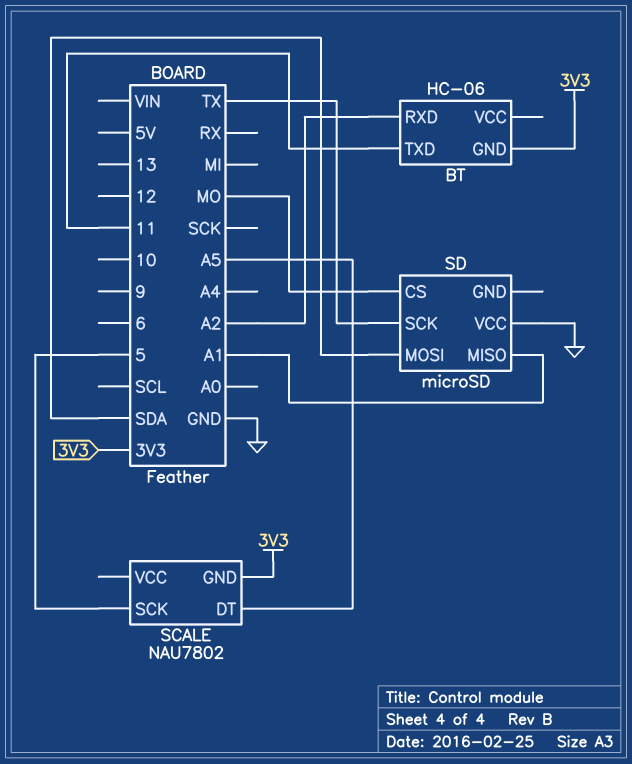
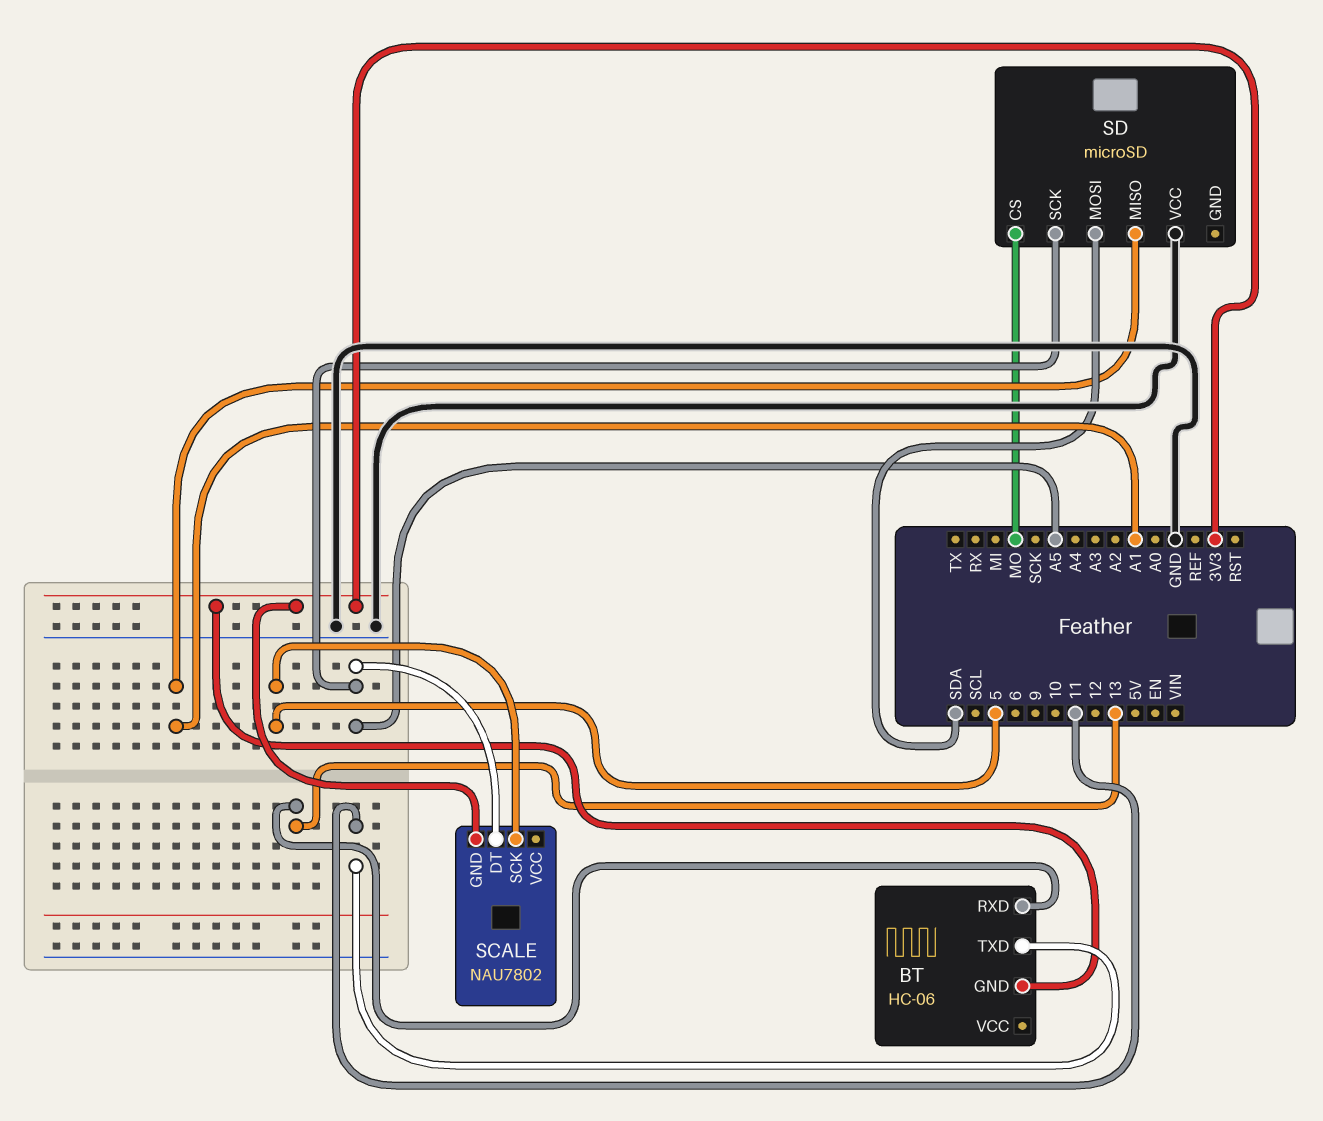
BT pin RXD: A2 -> 13
SD pin SCK: TX -> A5

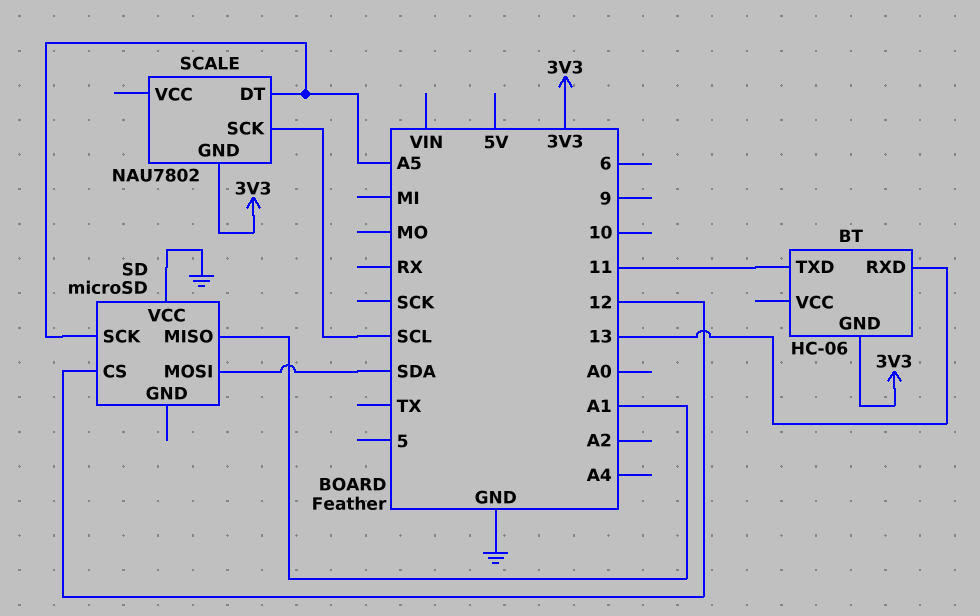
SCALE pin SCK: 5 -> SCL
SD pin CS: MO -> 12

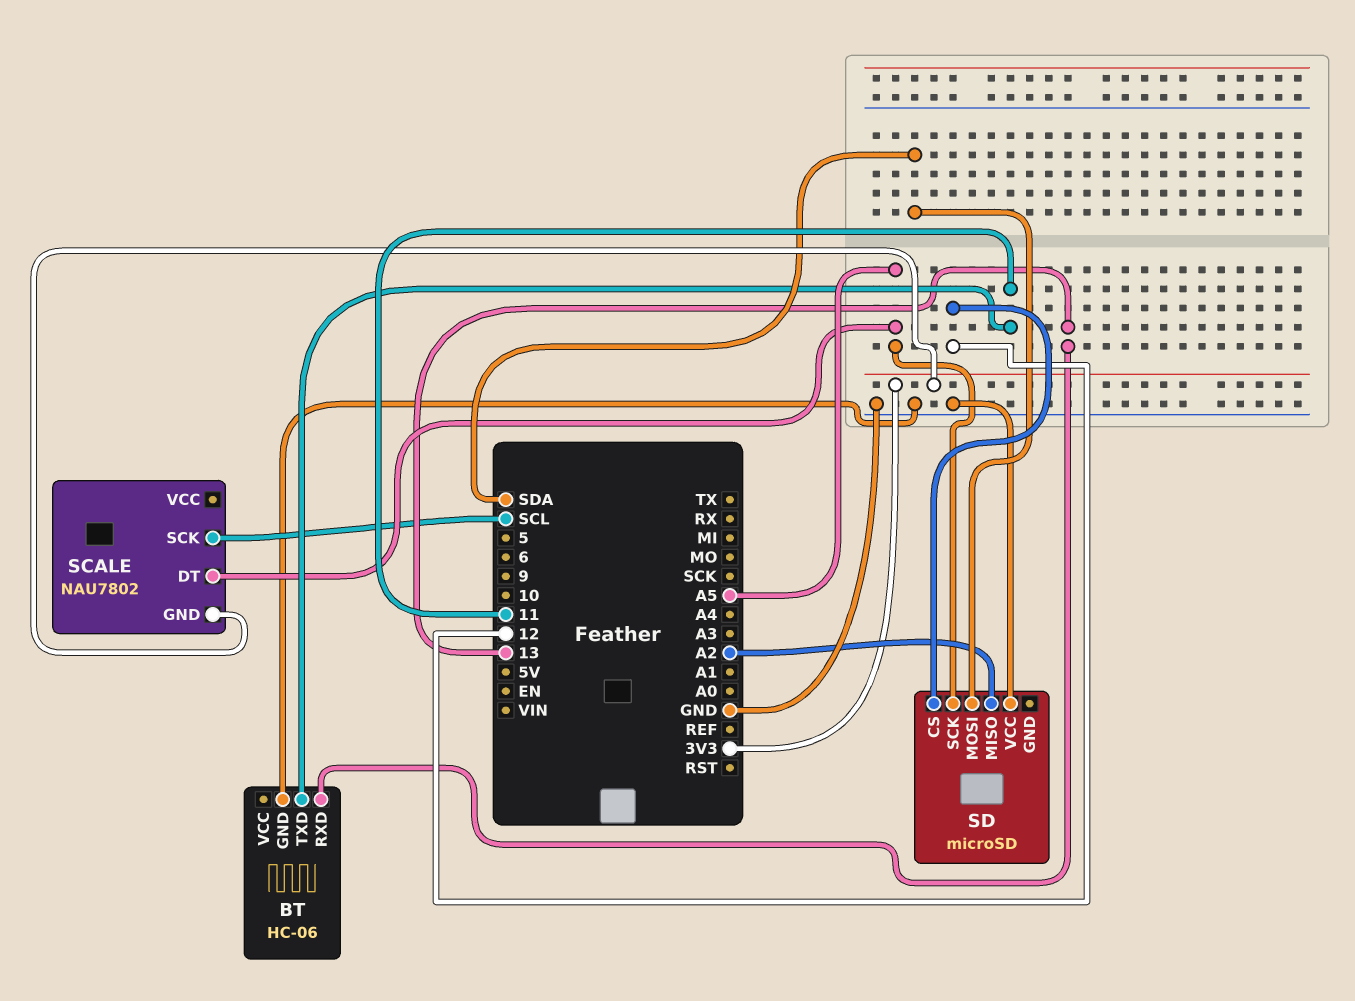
BT pin GND: 3V3 -> GND
SD pin MISO: A1 -> A2

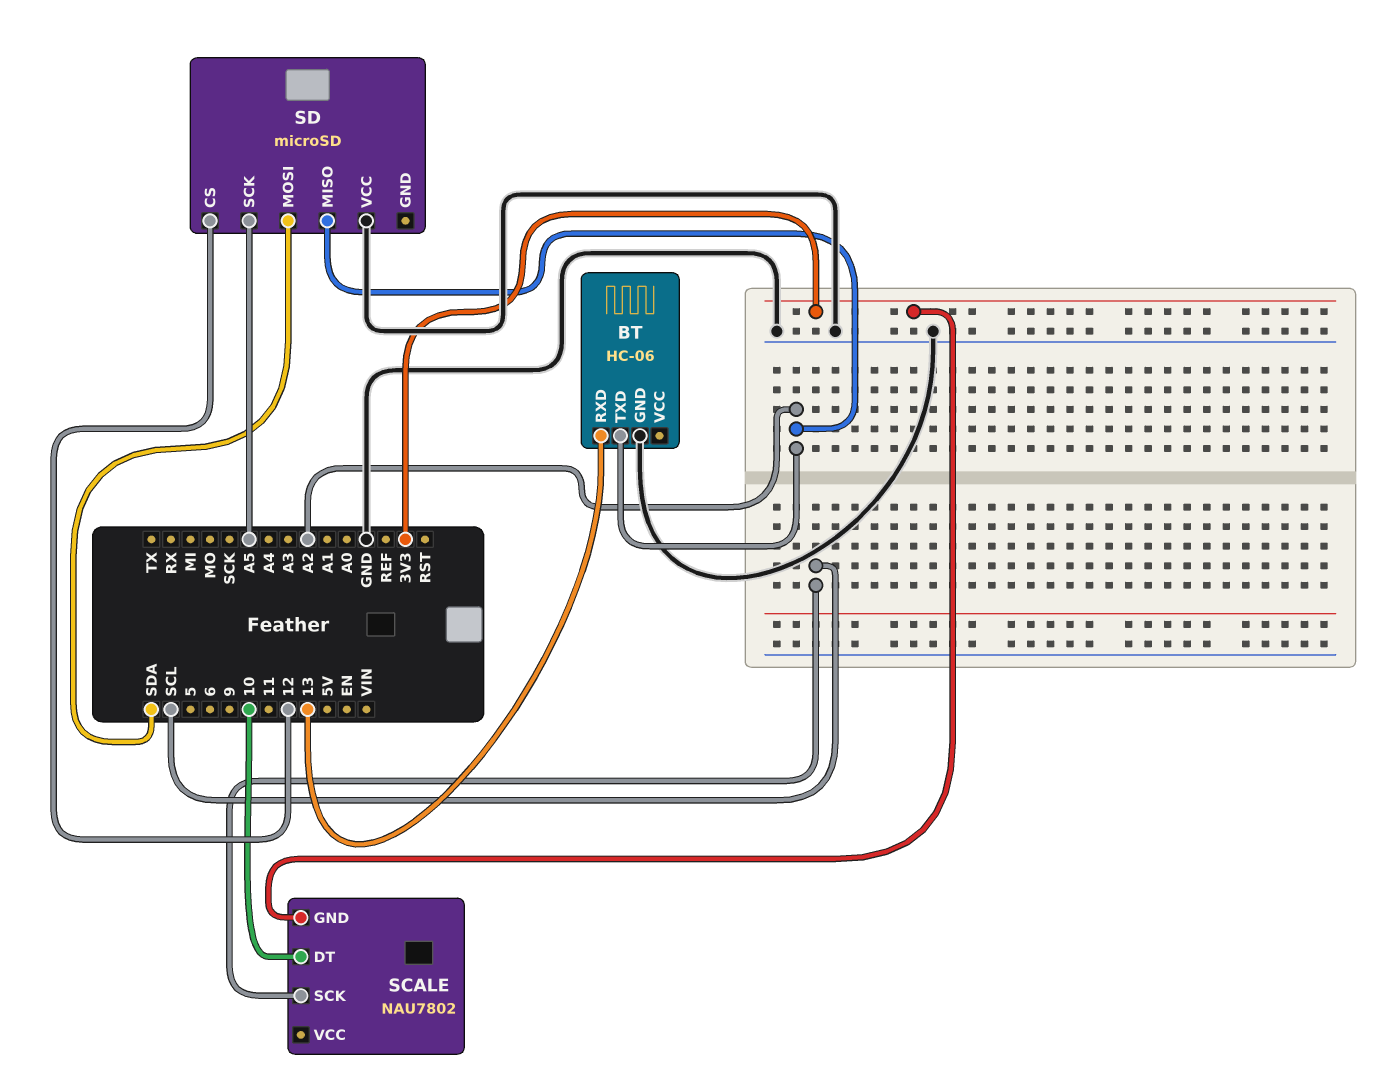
BT pin TXD: 11 -> A2
SCALE pin DT: A5 -> 10

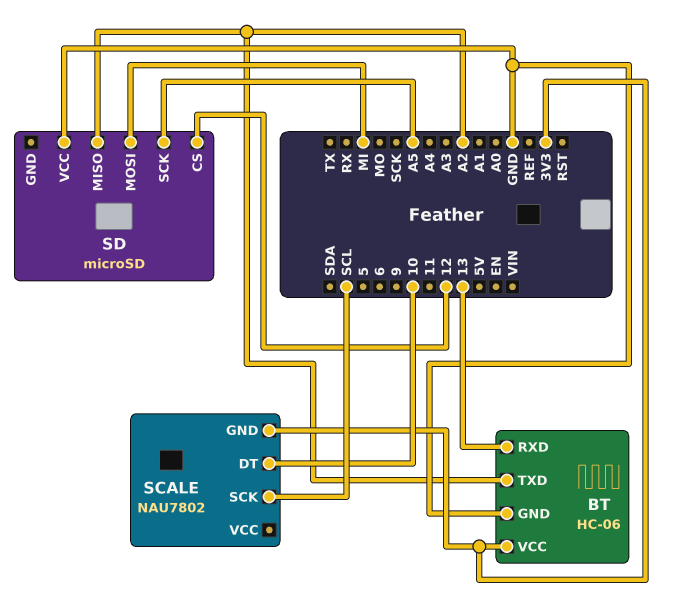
BT pin VCC: none -> 3V3
SD pin MOSI: SDA -> MI

